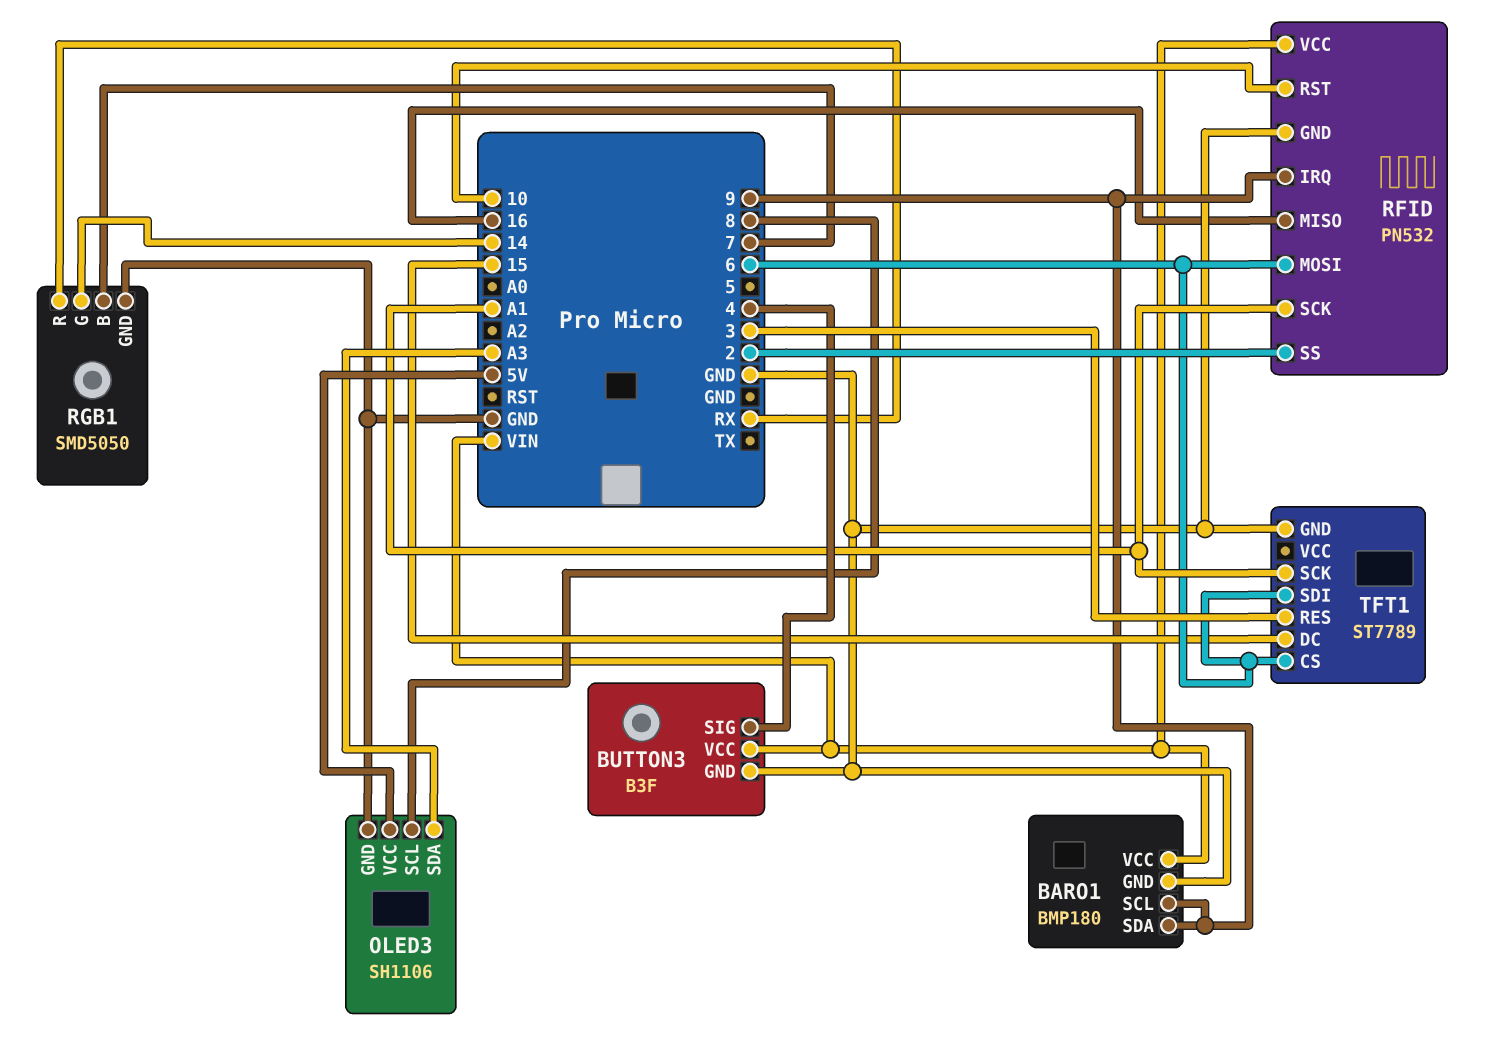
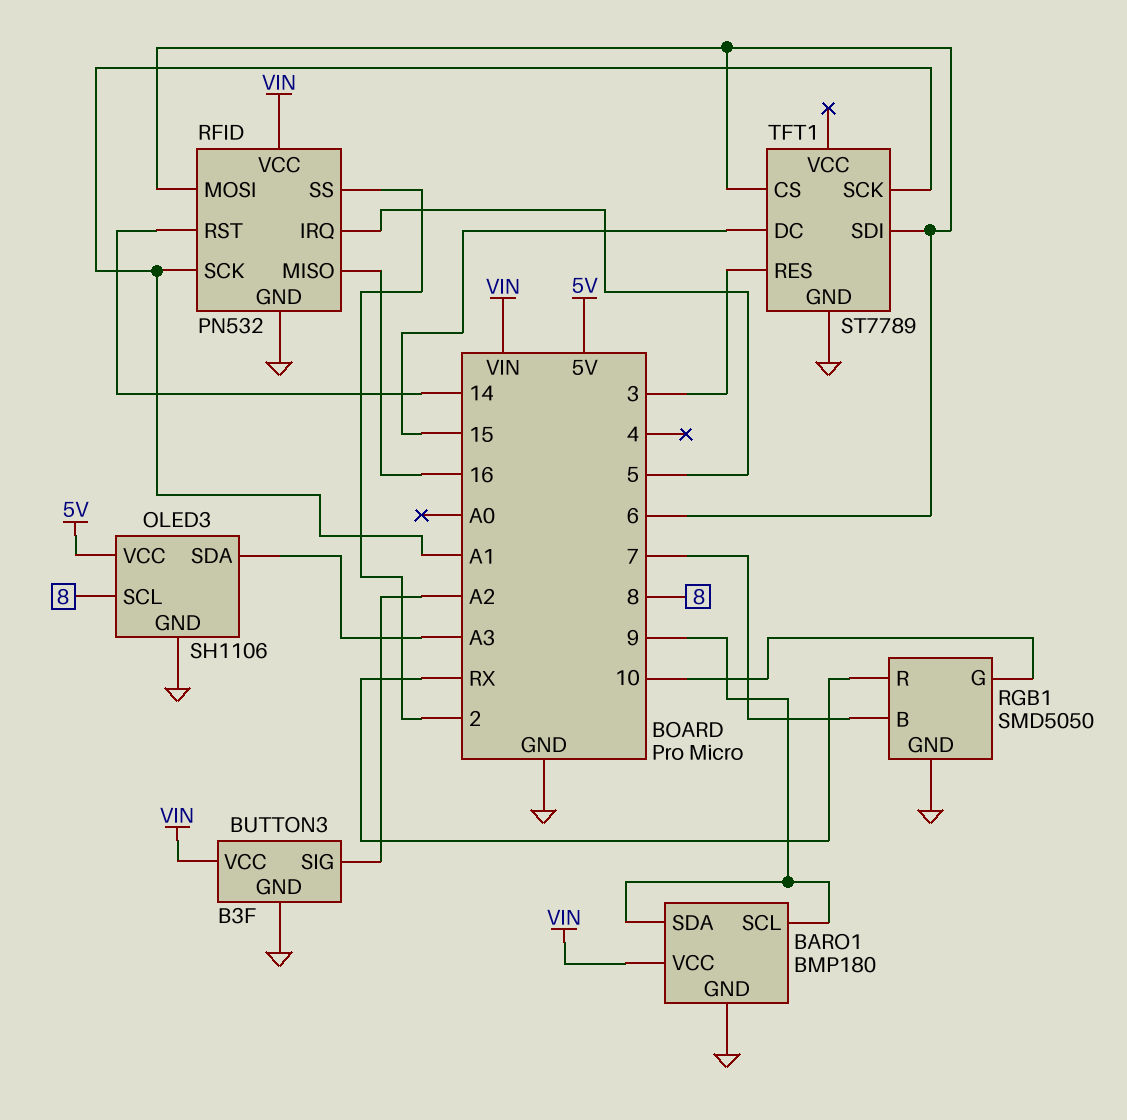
BUTTON3 pin SIG: 4 -> A2
RFID pin IRQ: 9 -> 5
RFID pin RST: 10 -> 14
RGB1 pin G: 14 -> 10

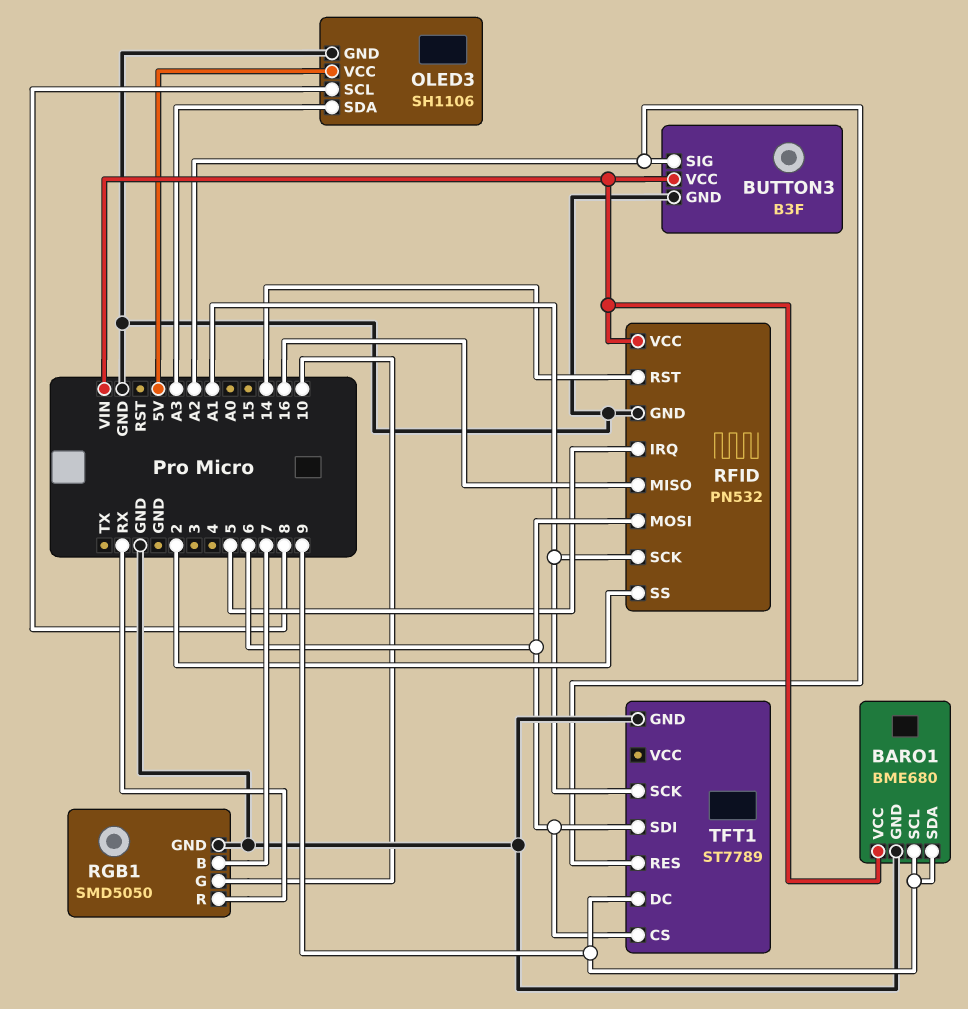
BARO1: BMP180 -> BME680
TFT1 pin DC: 15 -> 9
TFT1 pin RES: 3 -> A2

